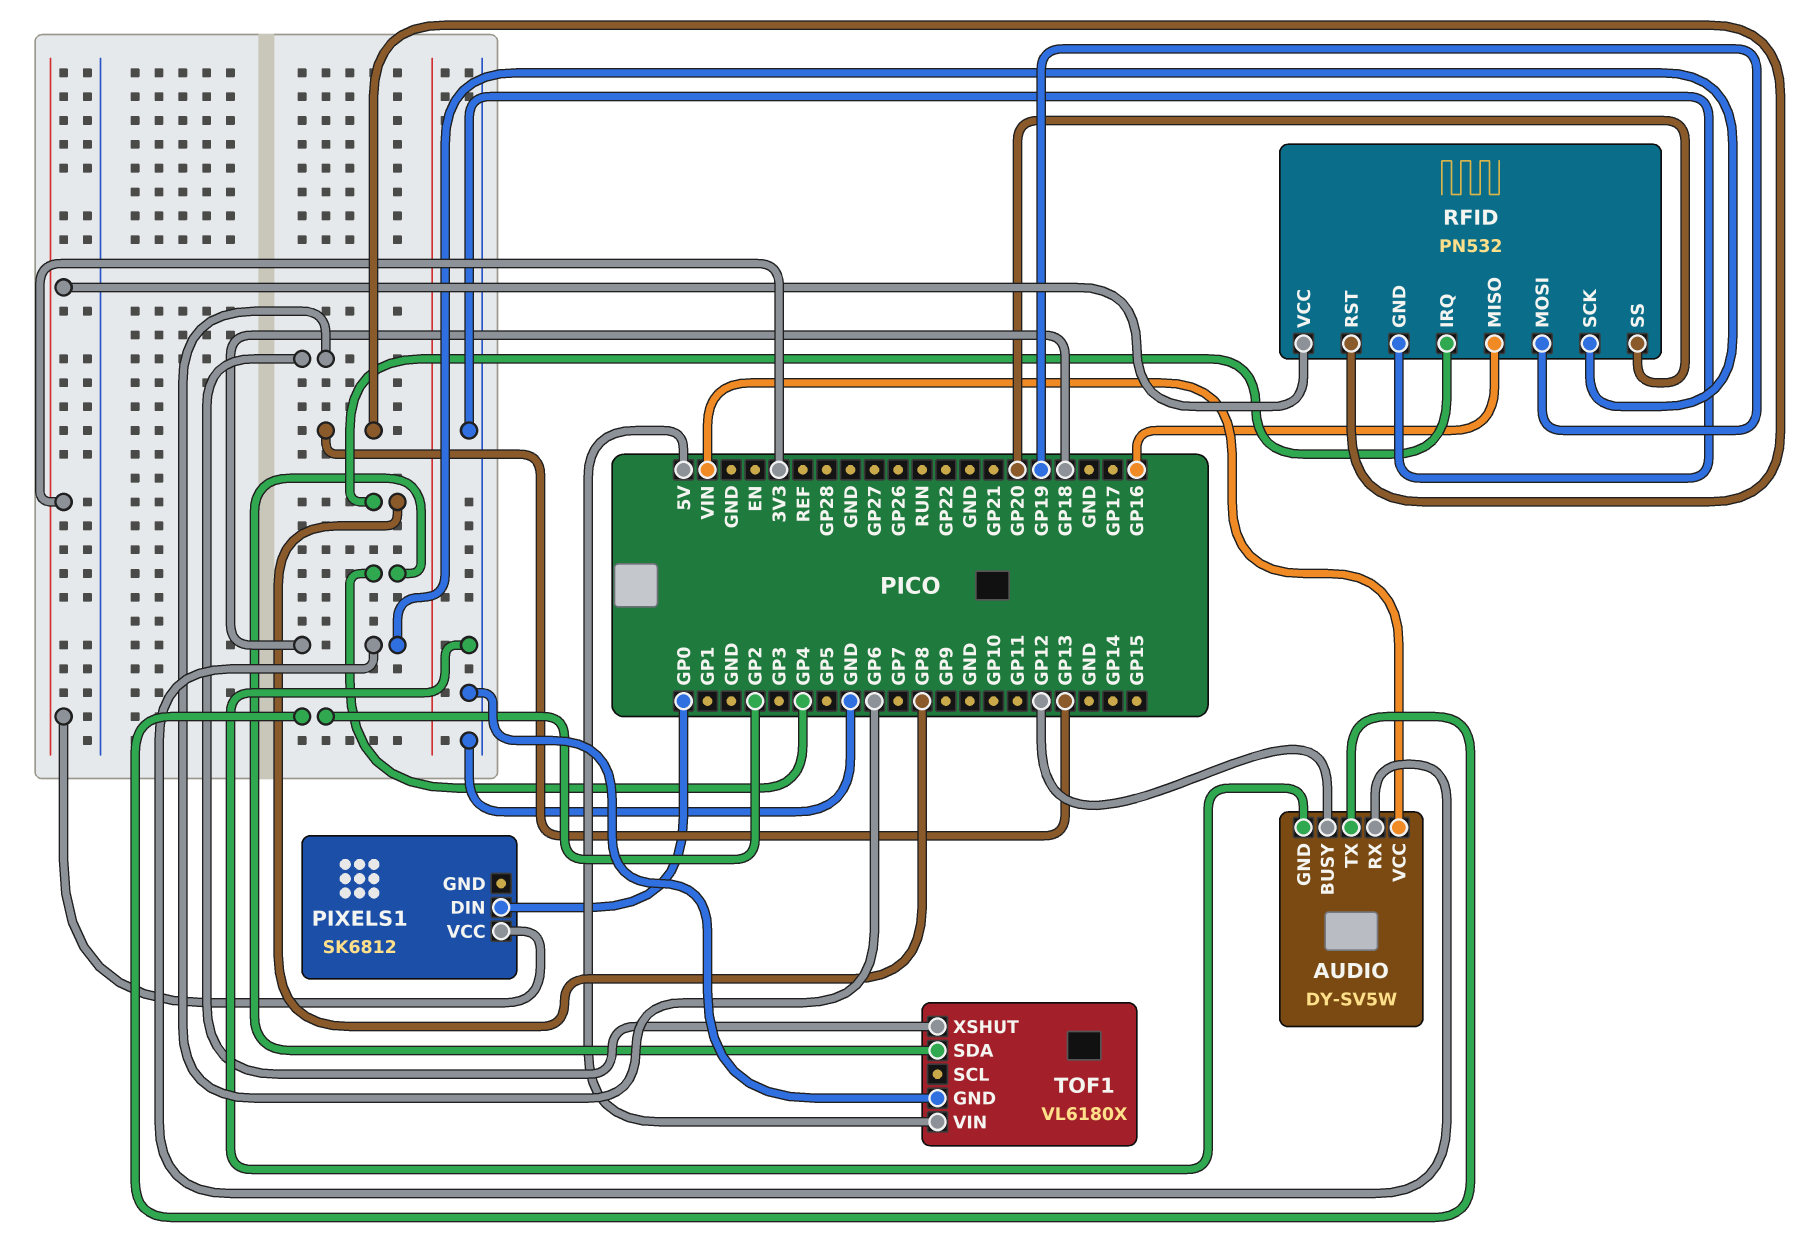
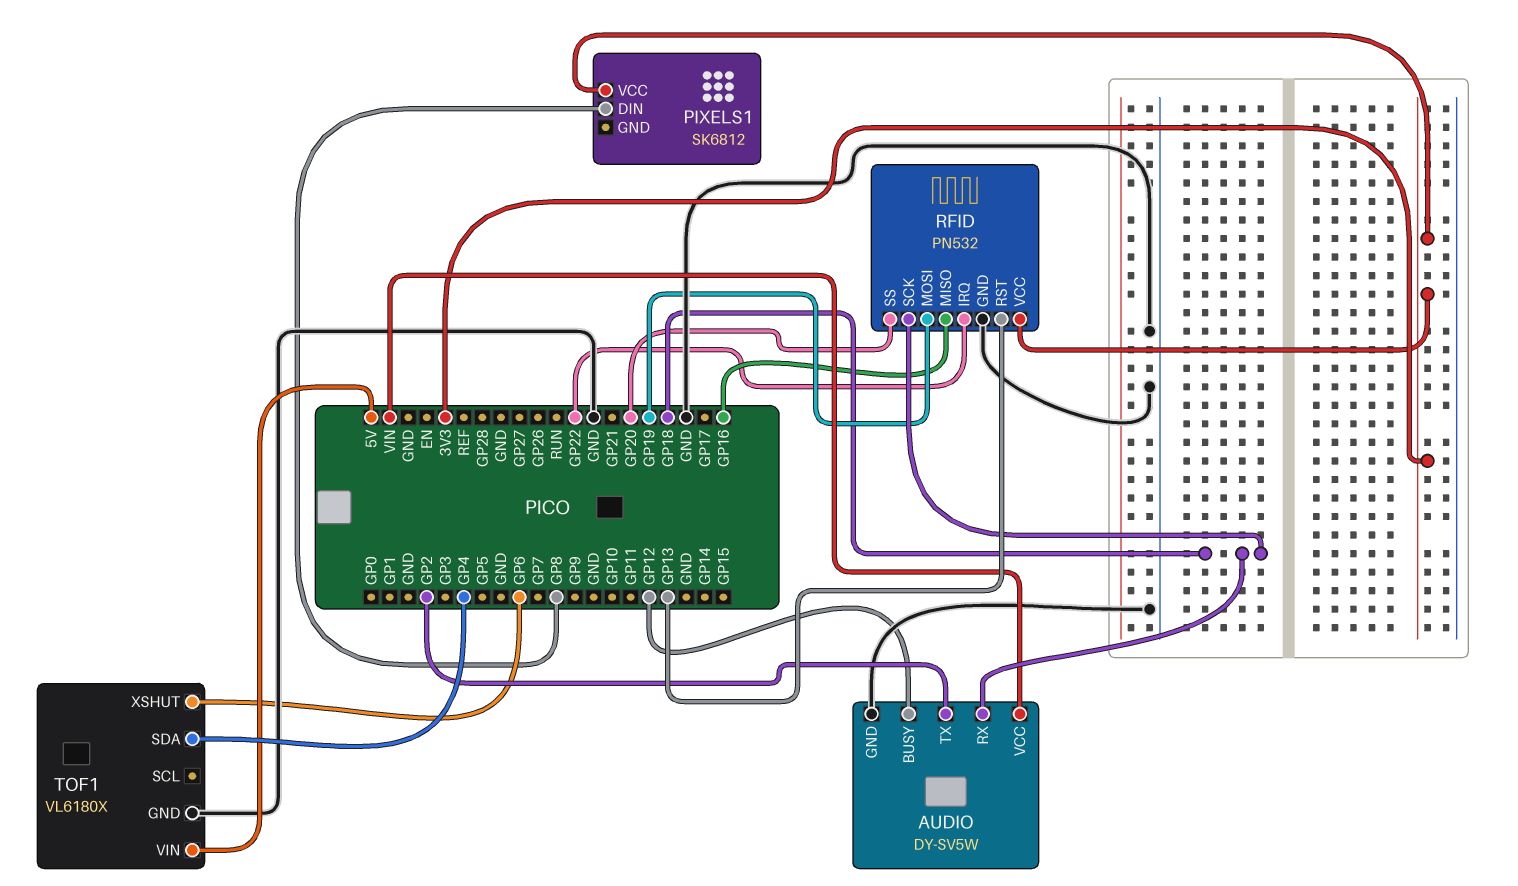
PIXELS1 pin DIN: GP0 -> GP8
RFID pin IRQ: GP8 -> GP22

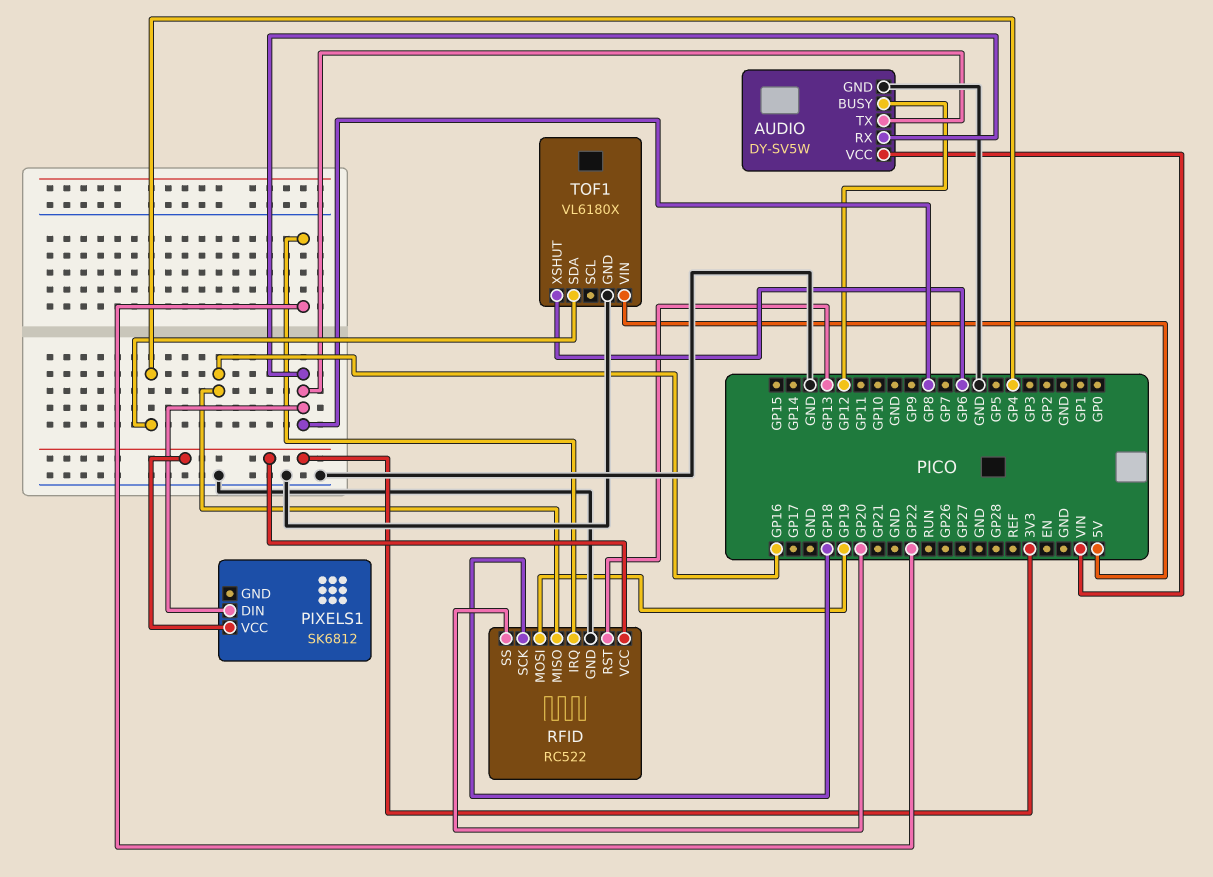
AUDIO pin RX: GP18 -> GP8
AUDIO pin TX: GP2 -> GP8
RFID: PN532 -> RC522

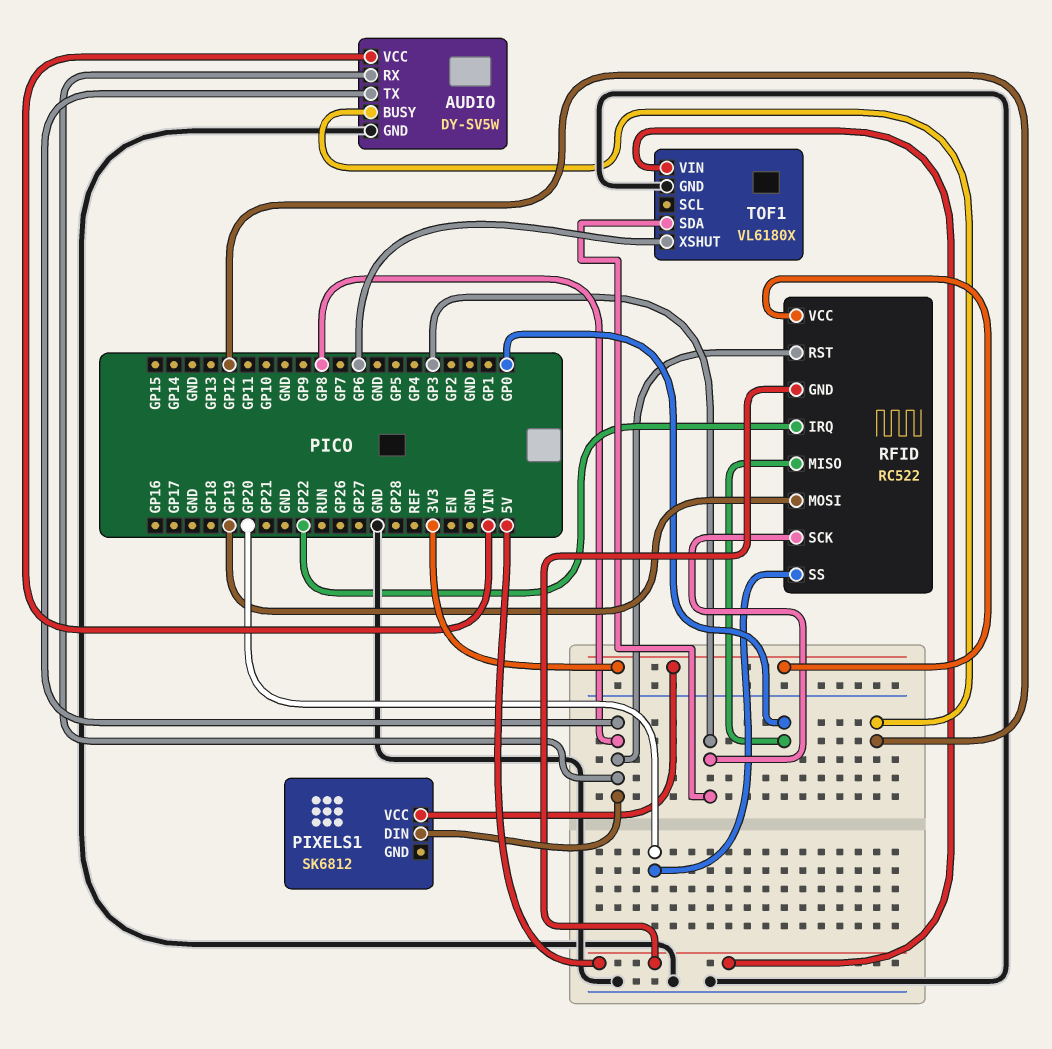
RFID pin GND: GND -> 5V
RFID pin MISO: GP16 -> GP0
RFID pin RST: GP13 -> GP8
RFID pin SCK: GP18 -> GP3
TOF1 pin SDA: GP4 -> GP3

